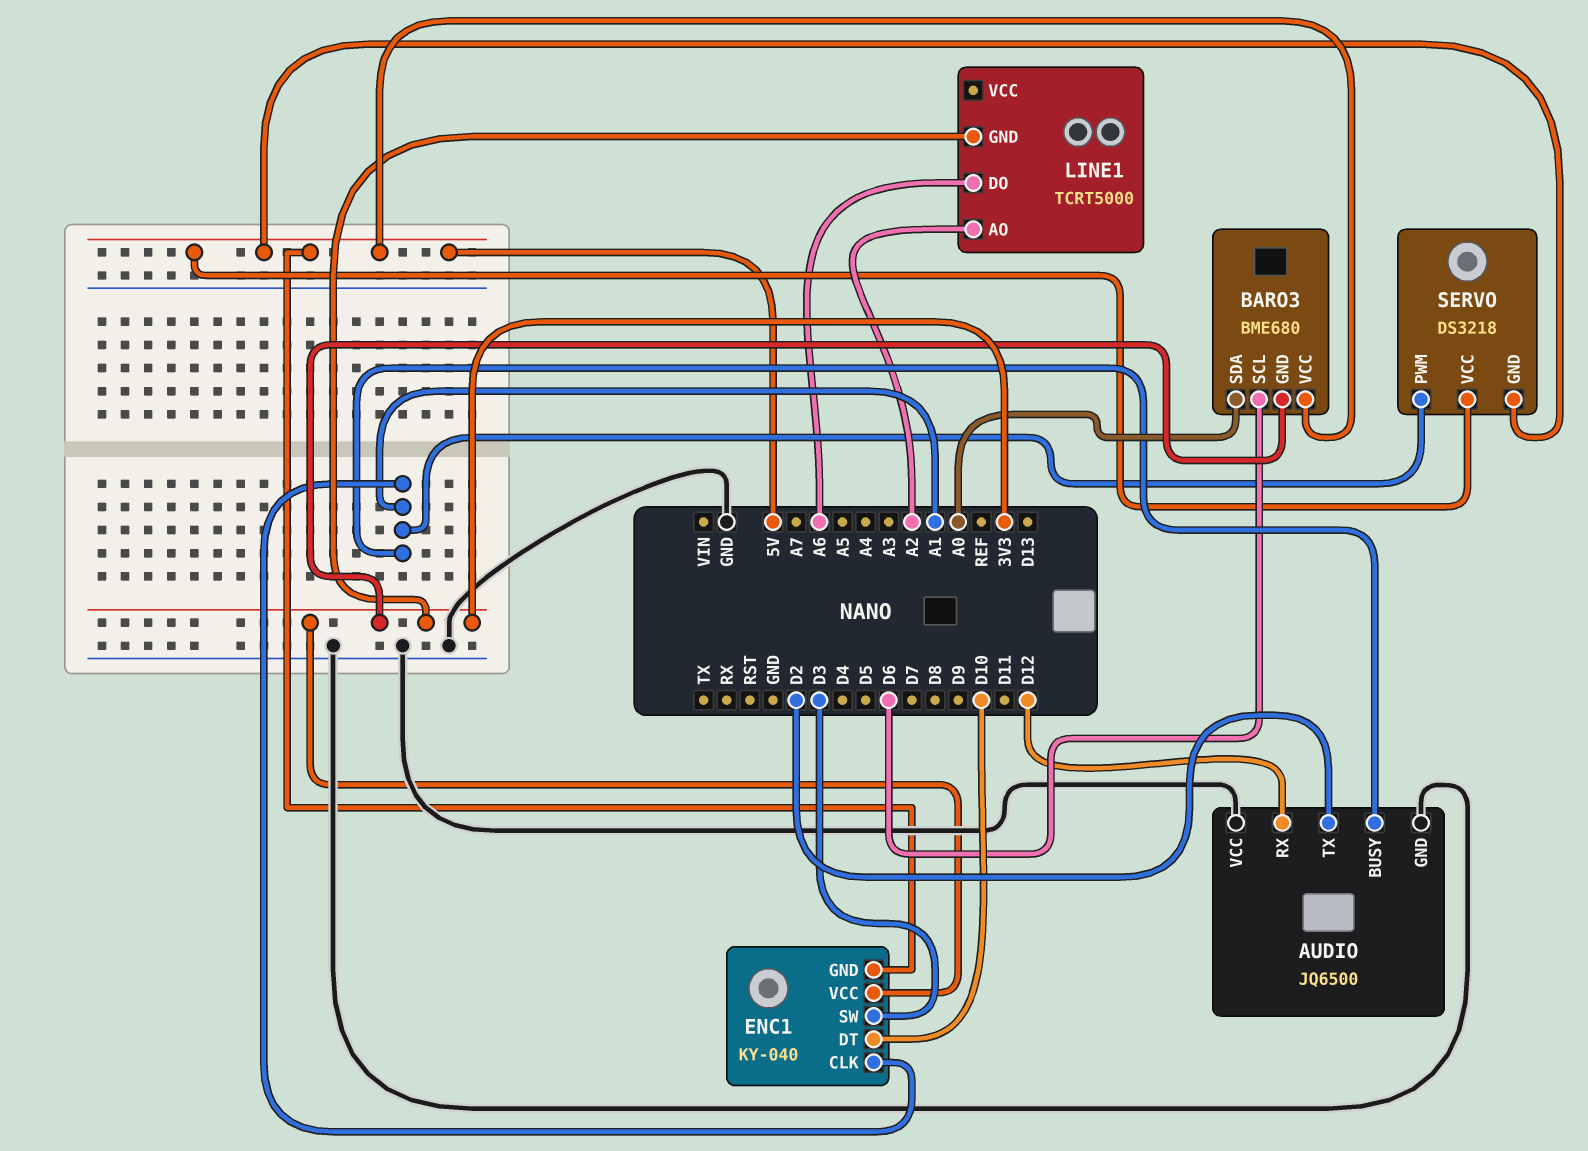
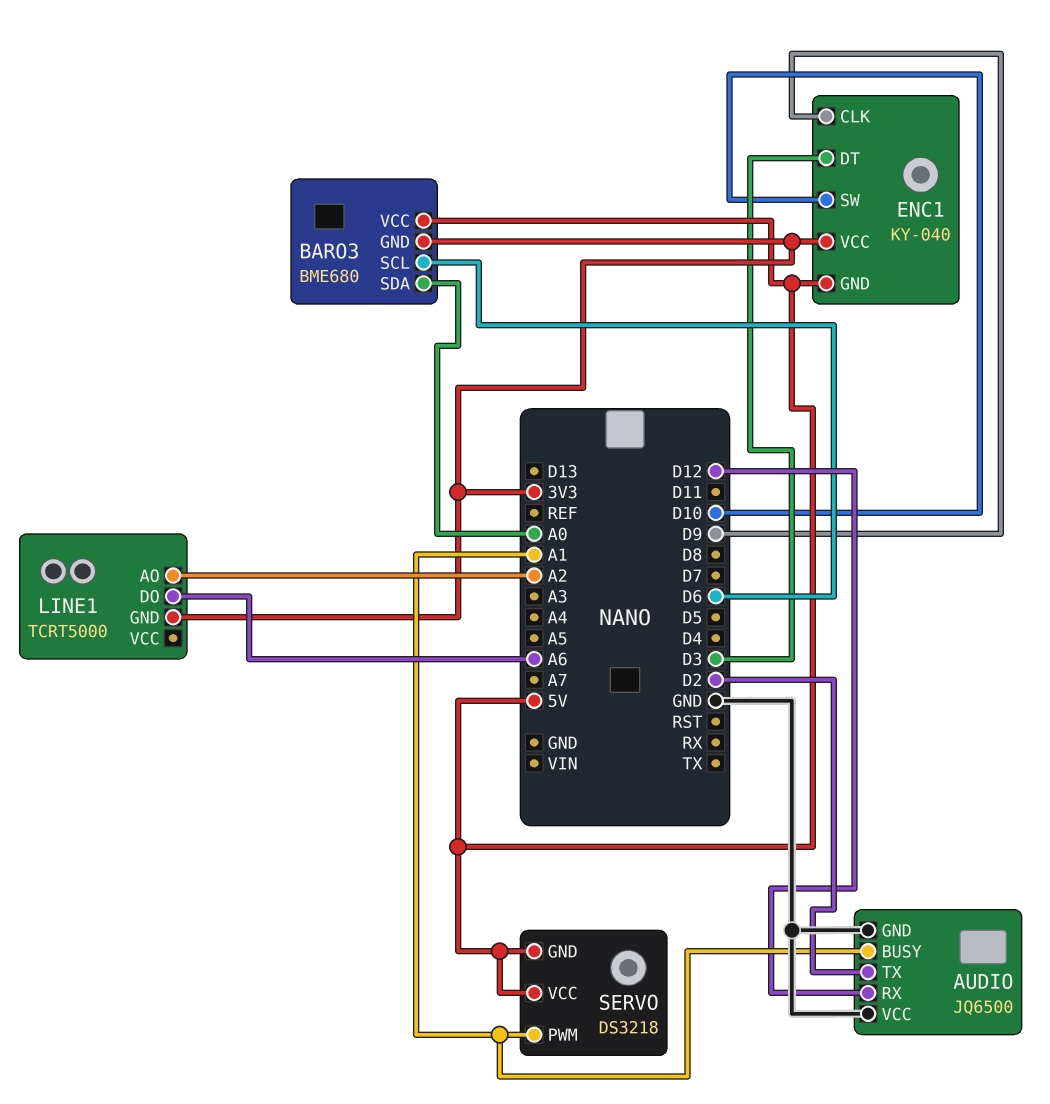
ENC1 pin CLK: A1 -> D9
ENC1 pin DT: D10 -> D3
ENC1 pin SW: D3 -> D10

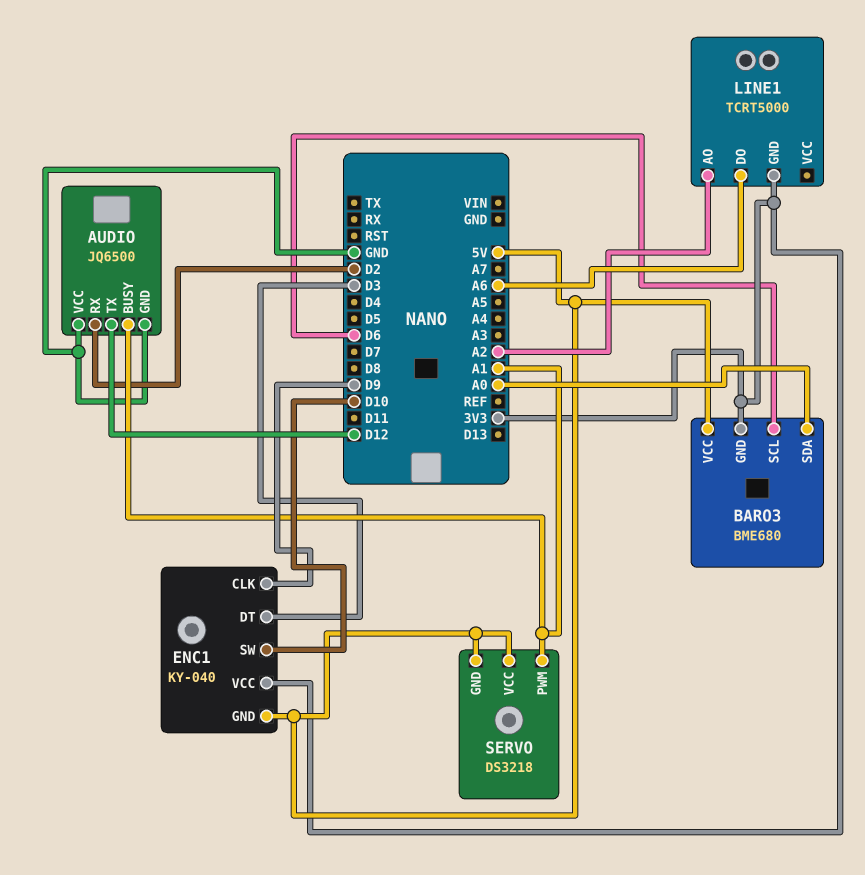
AUDIO pin RX: D12 -> D2
AUDIO pin TX: D2 -> D12

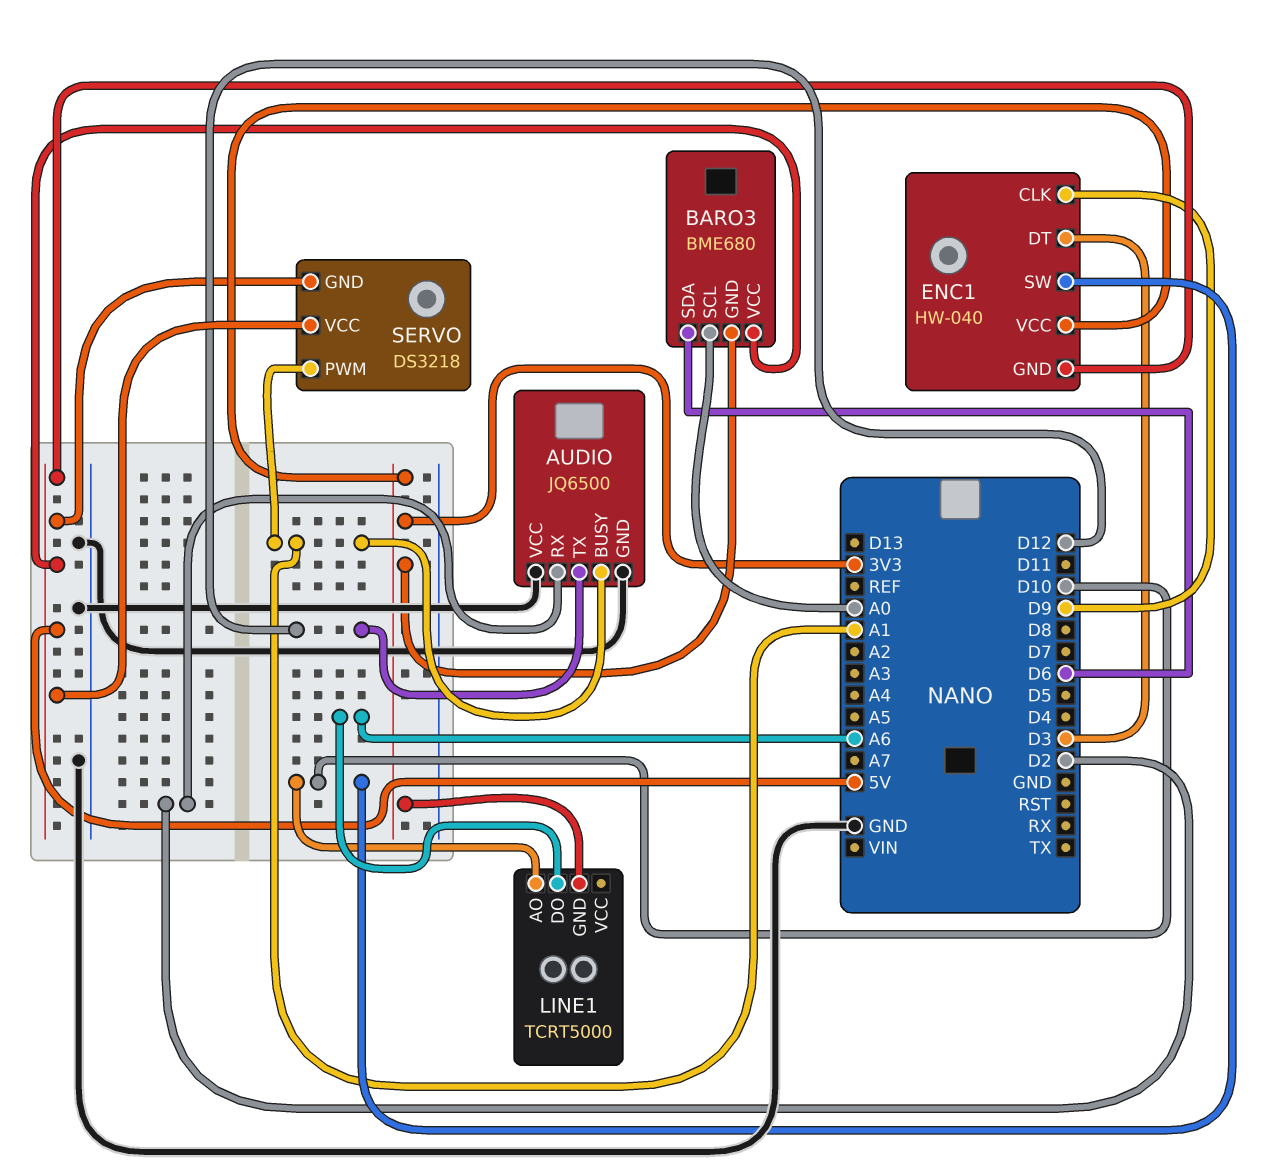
BARO3 pin SCL: D6 -> A0
BARO3 pin SDA: A0 -> D6
ENC1: KY-040 -> HW-040
LINE1 pin AO: A2 -> D10

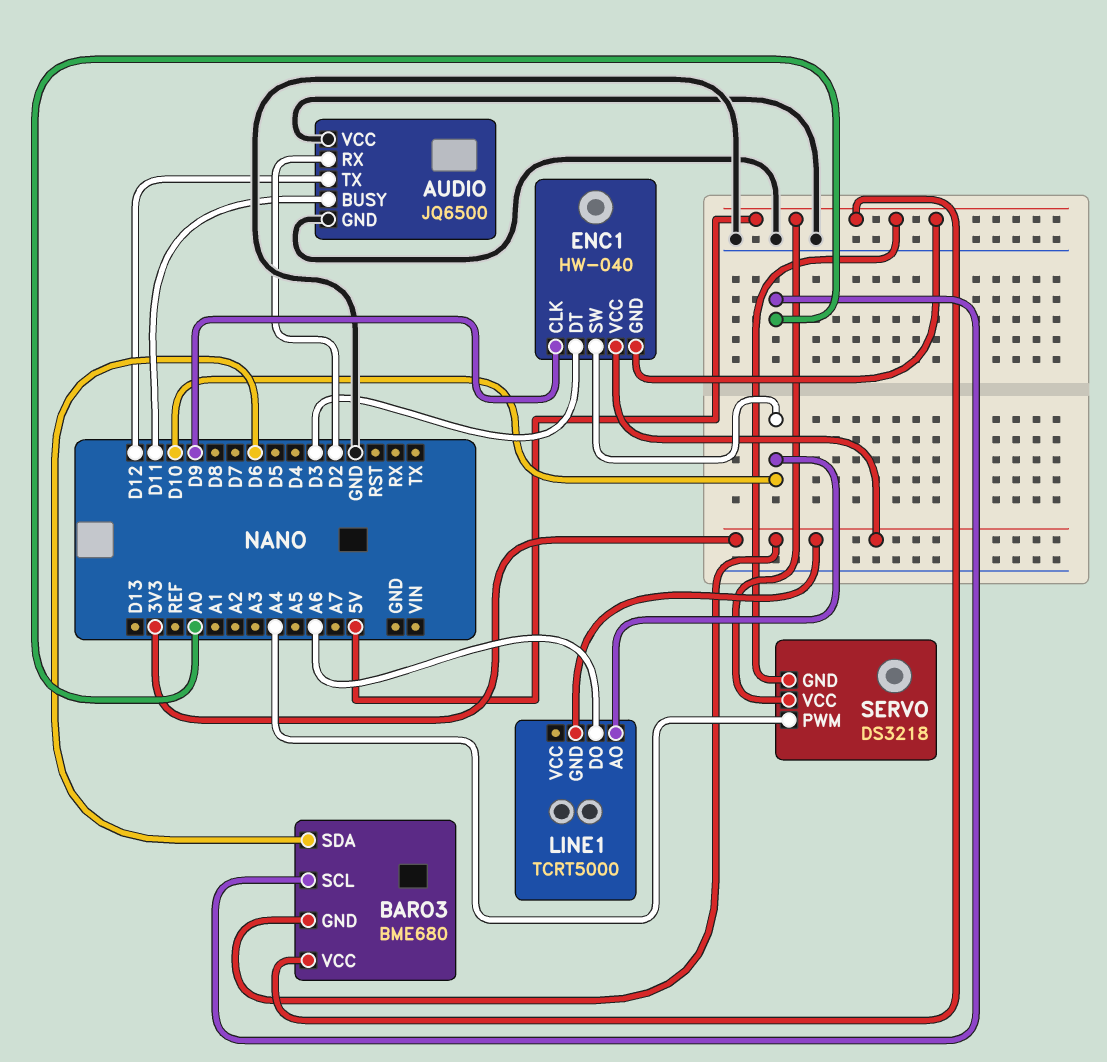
AUDIO pin BUSY: A1 -> D11
SERVO pin PWM: A1 -> A4

